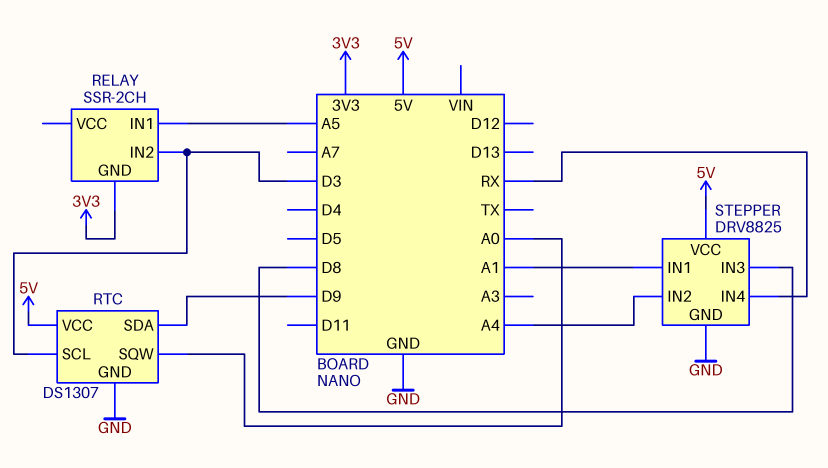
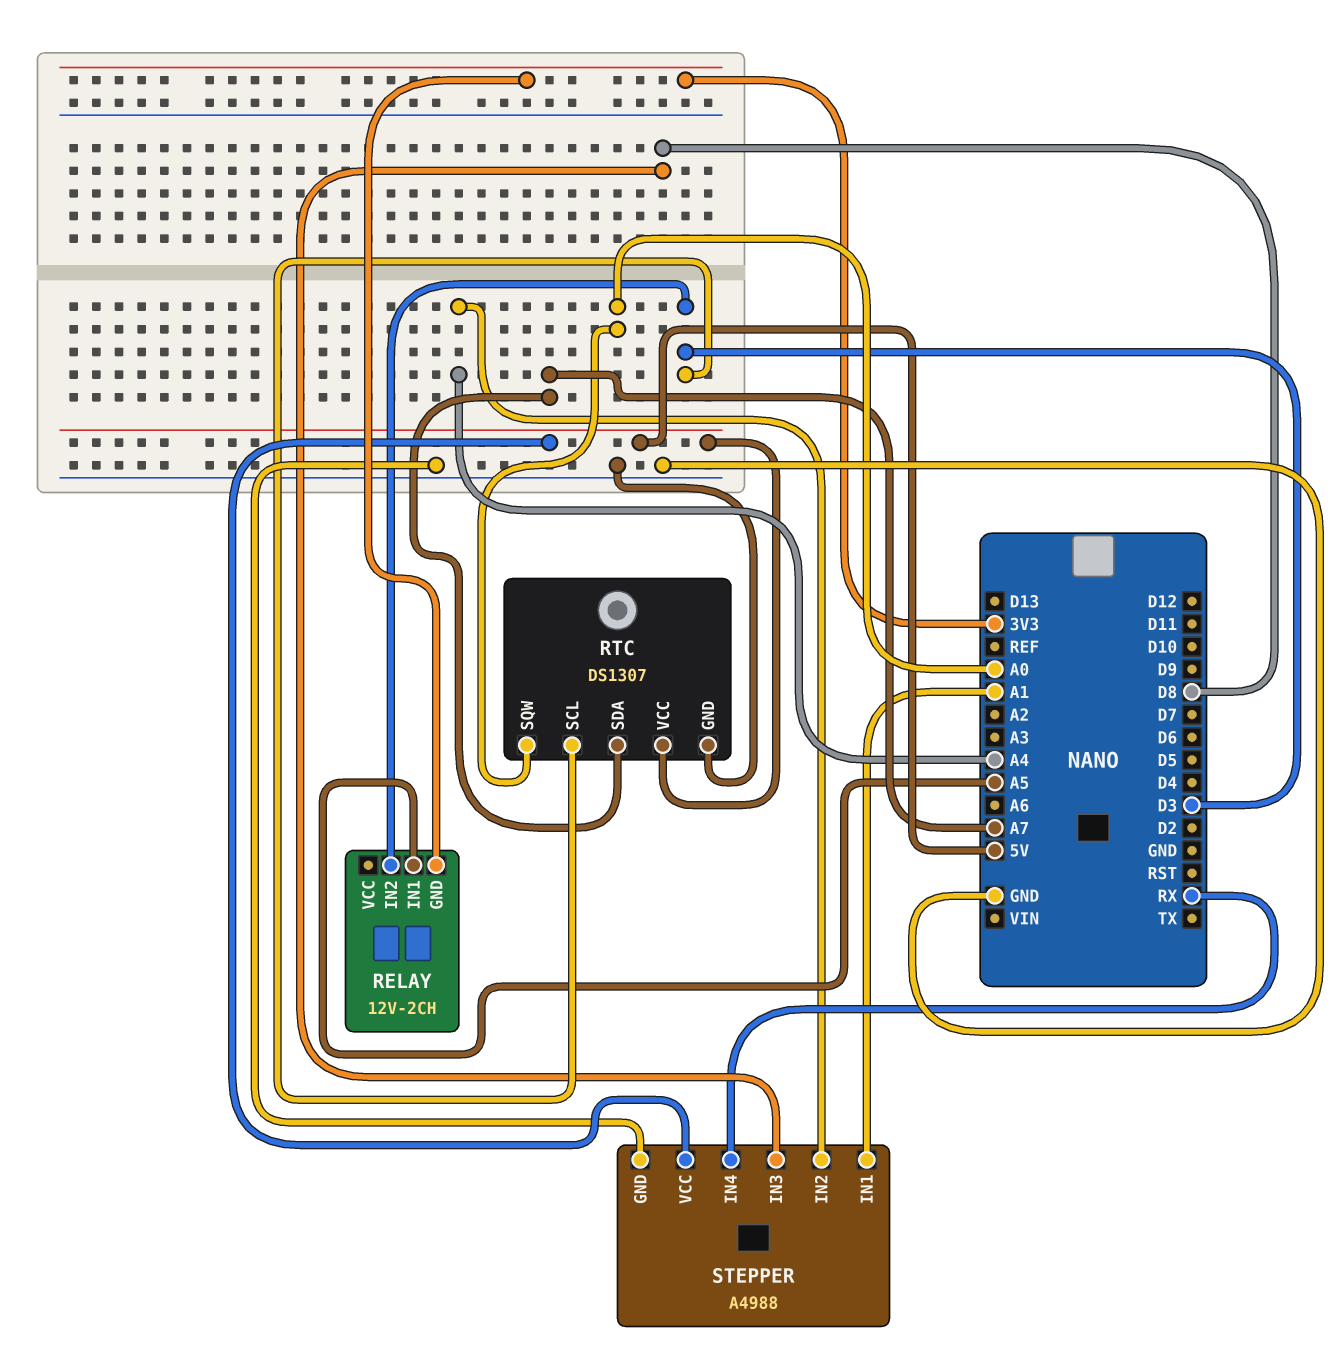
RELAY: SSR-2CH -> 12V-2CH
RTC pin SDA: D9 -> A7
STEPPER: DRV8825 -> A4988

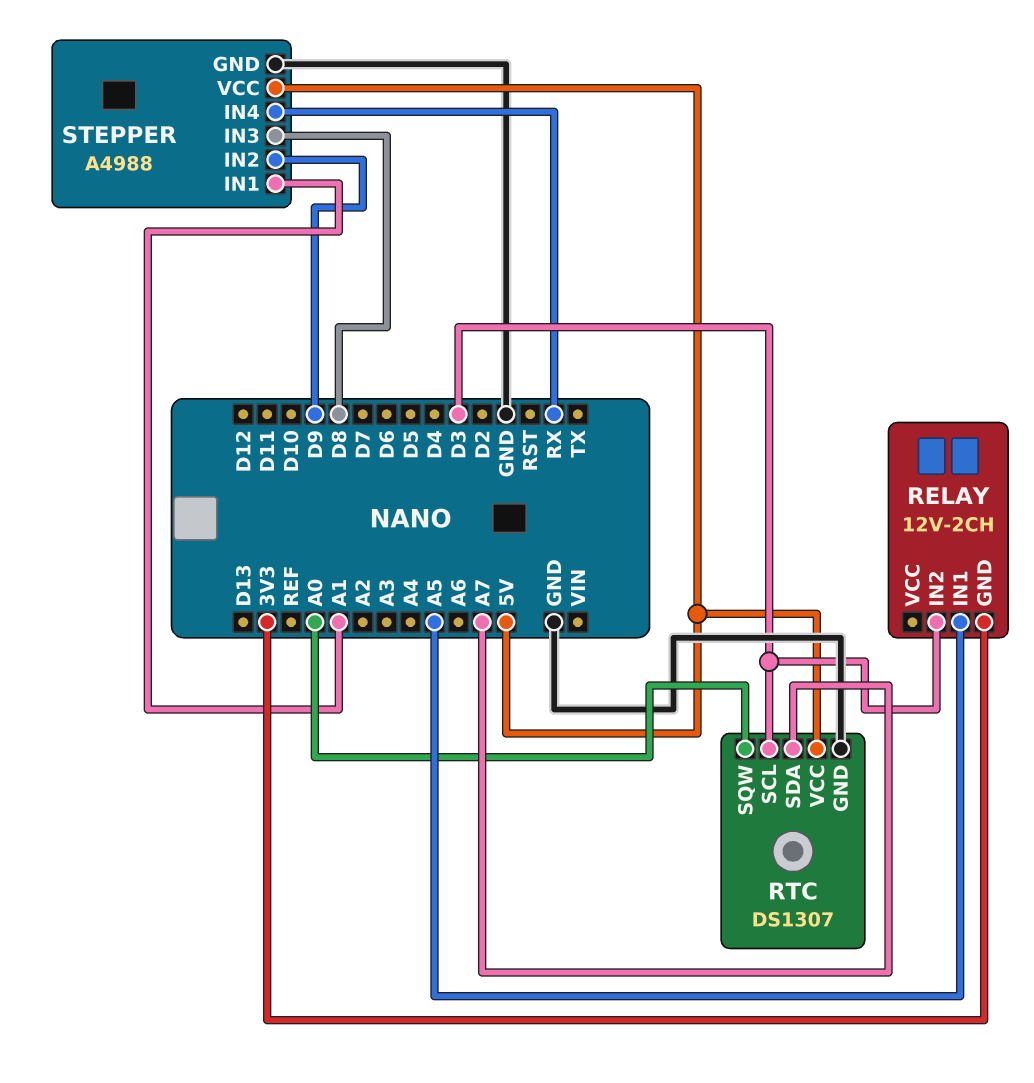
STEPPER pin IN2: A4 -> D9

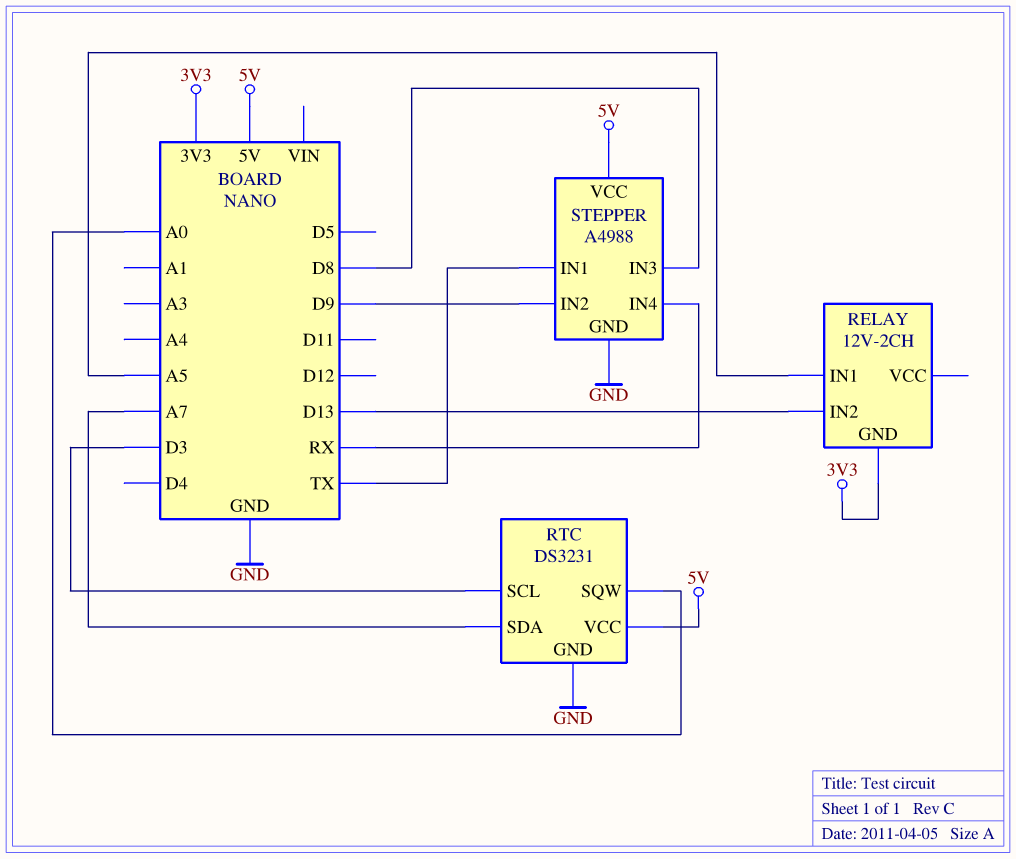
RELAY pin IN2: D3 -> D13
RTC: DS1307 -> DS3231
STEPPER pin IN1: A1 -> TX

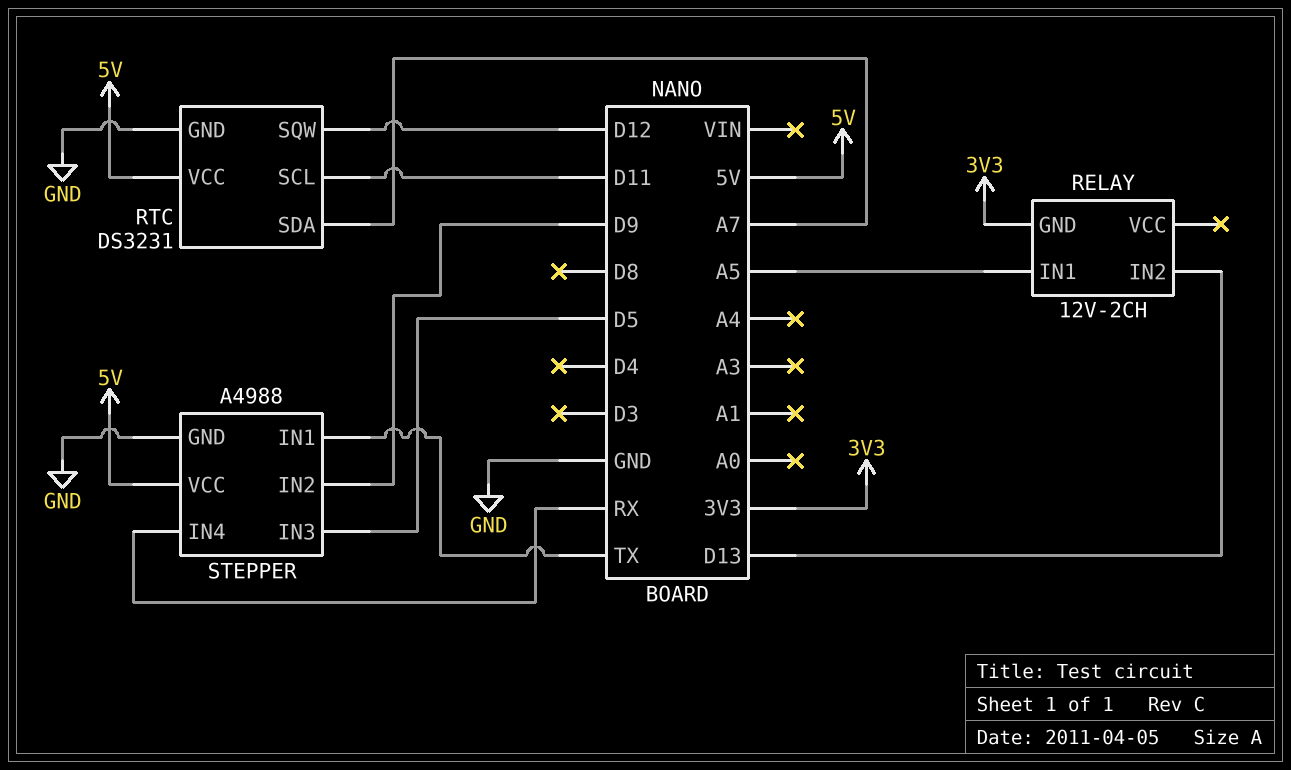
RTC pin SCL: D3 -> D11
RTC pin SQW: A0 -> D12
STEPPER pin IN3: D8 -> D5

